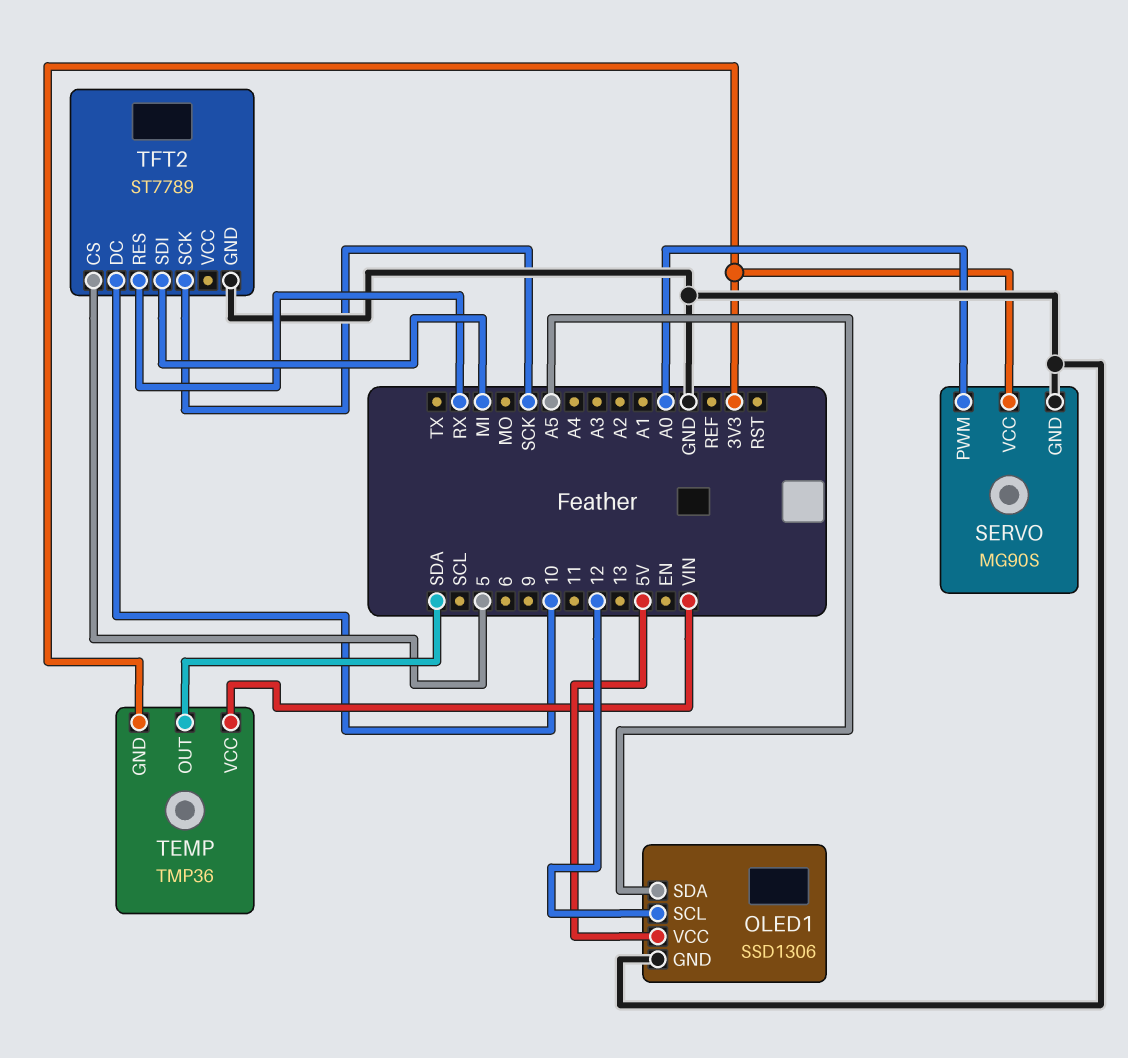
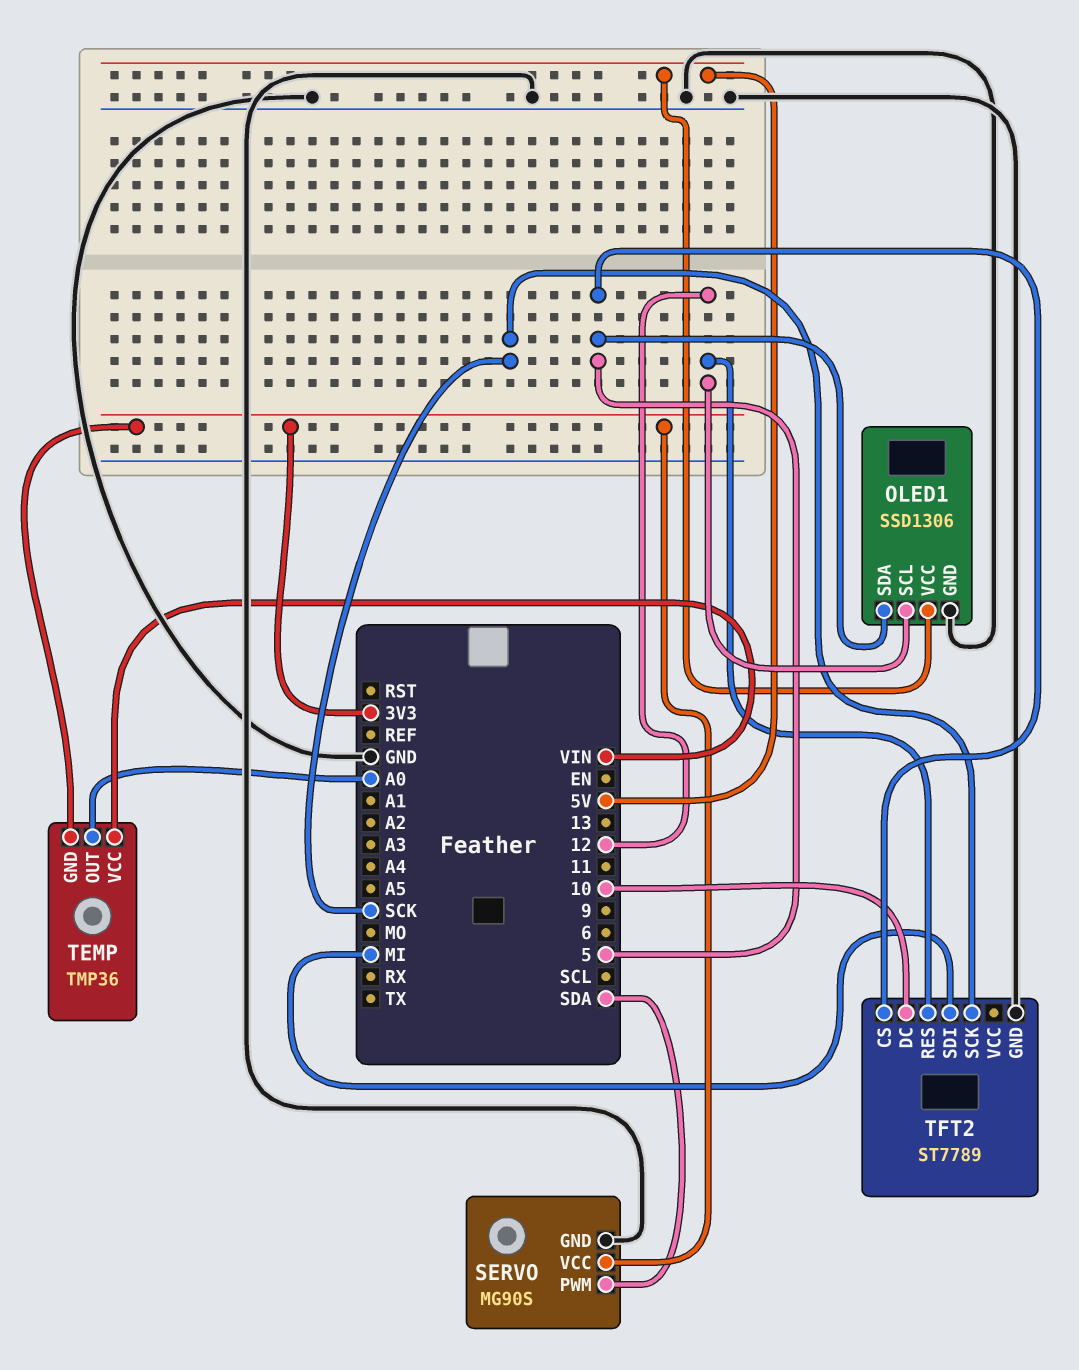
OLED1 pin SDA: A5 -> 5
SERVO pin PWM: A0 -> SDA
TEMP pin OUT: SDA -> A0
TFT2 pin RES: RX -> 12

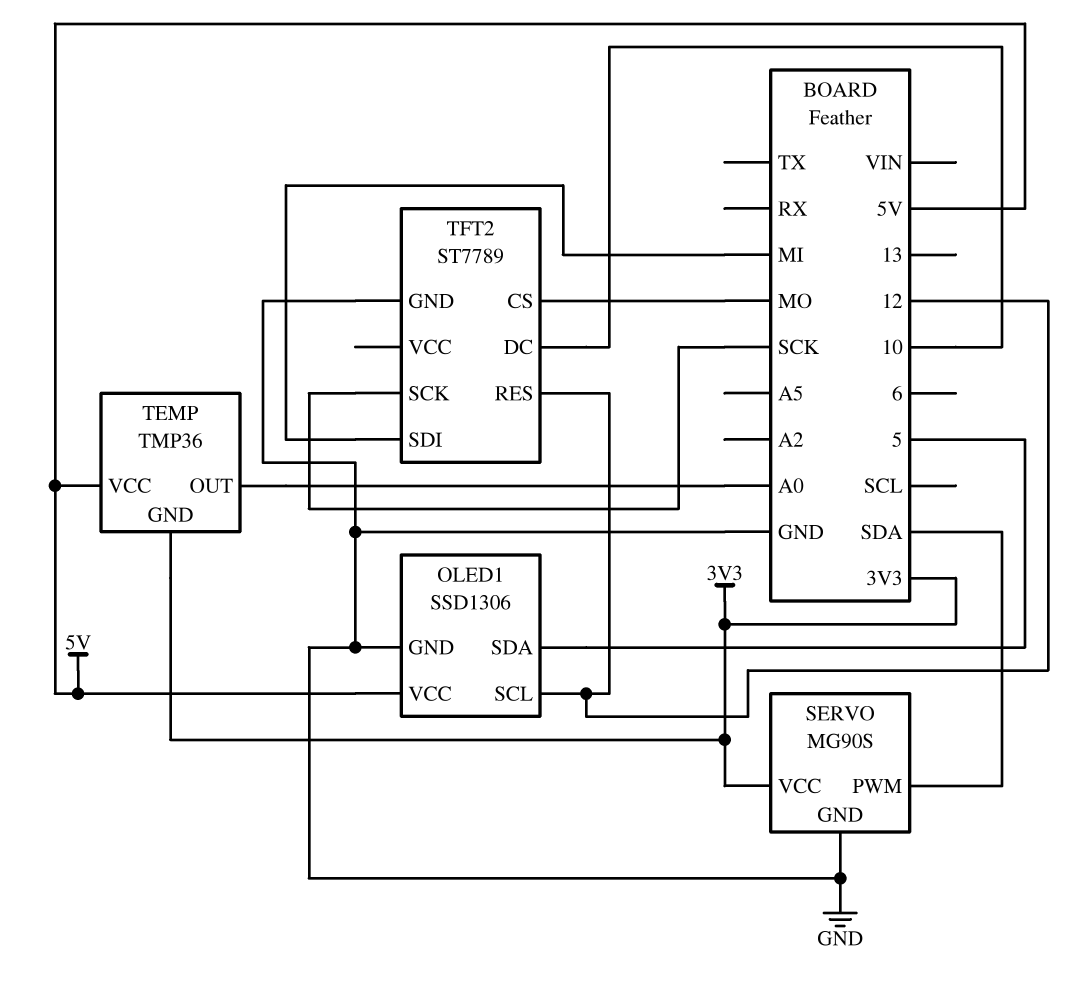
TEMP pin VCC: VIN -> 5V
TFT2 pin CS: 5 -> MO

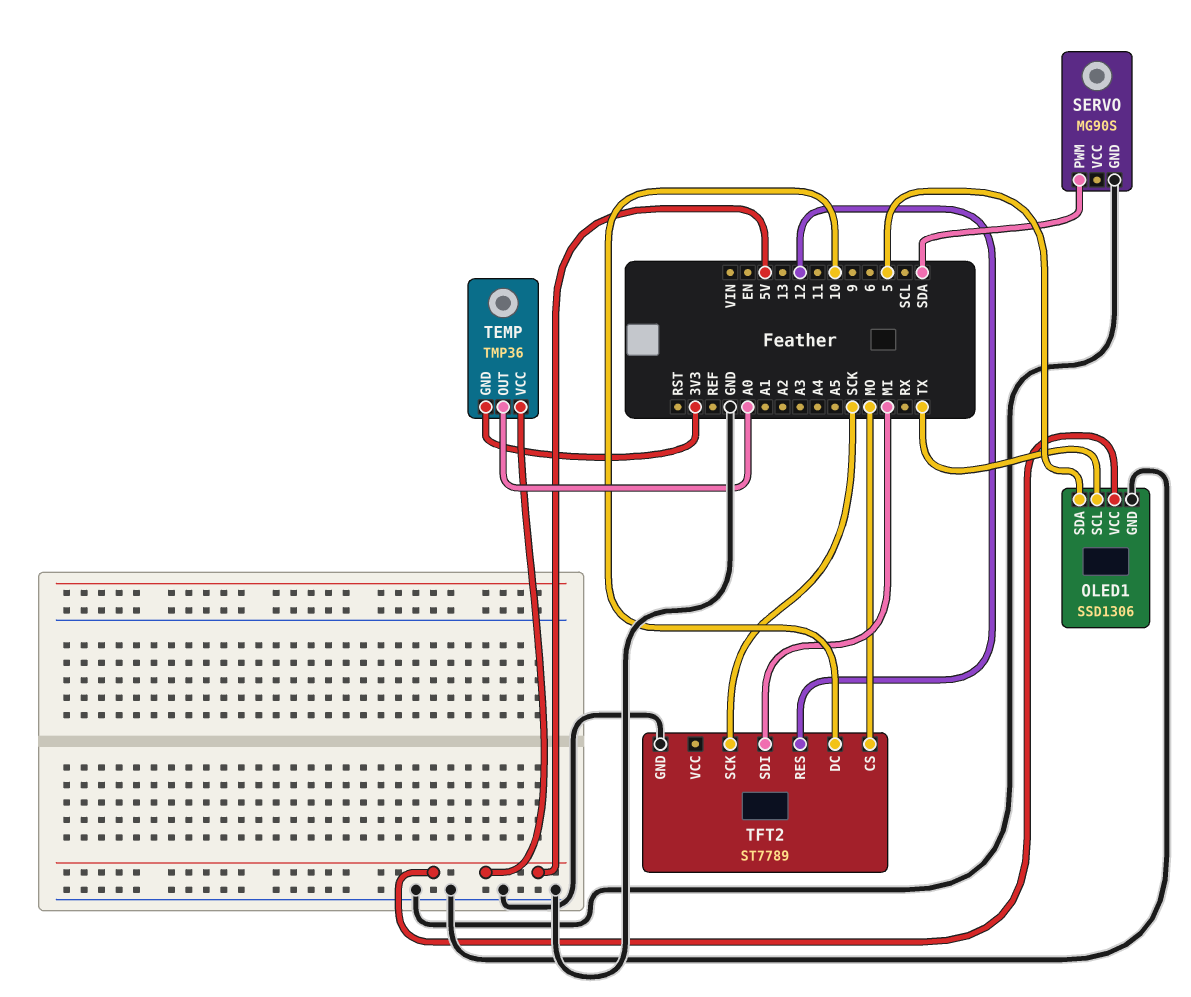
OLED1 pin SCL: 12 -> TX
SERVO pin VCC: 3V3 -> none

